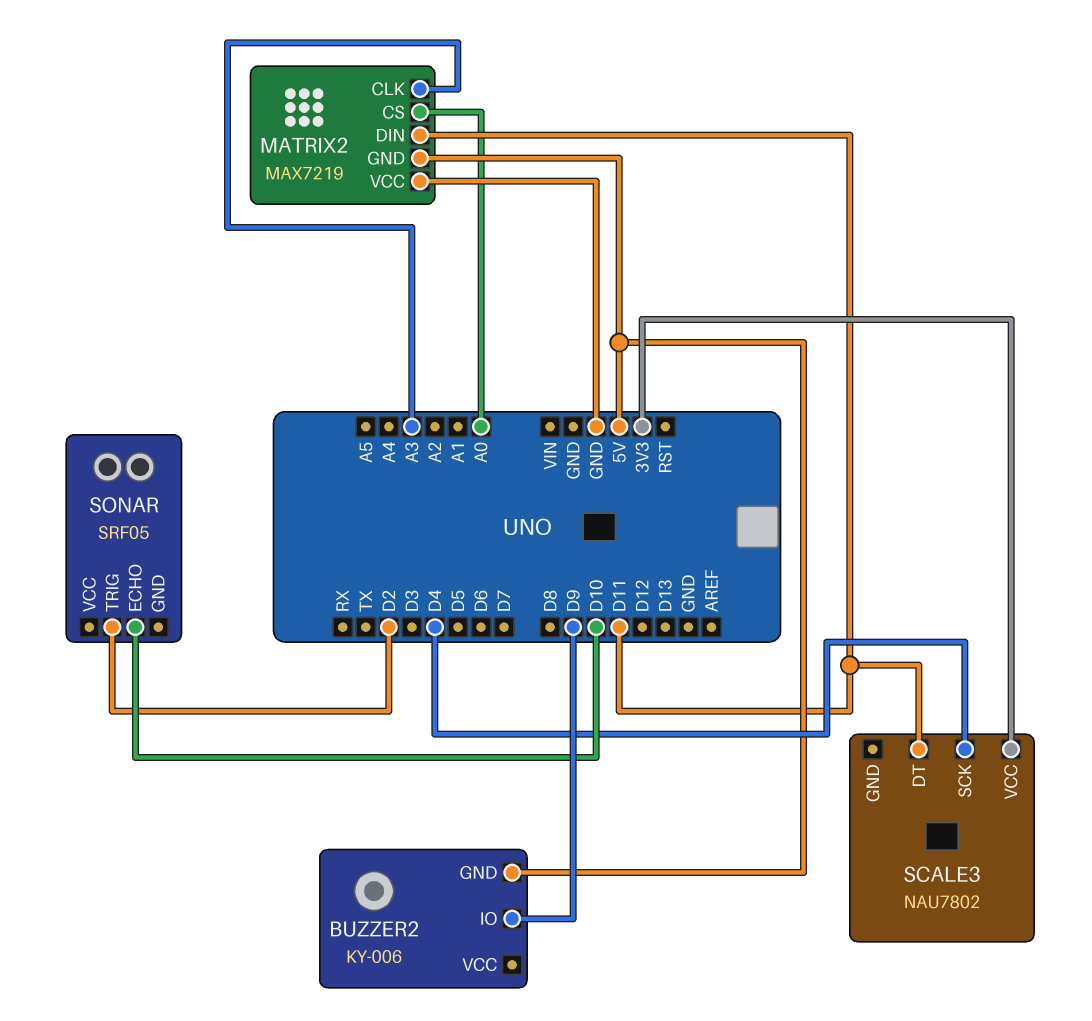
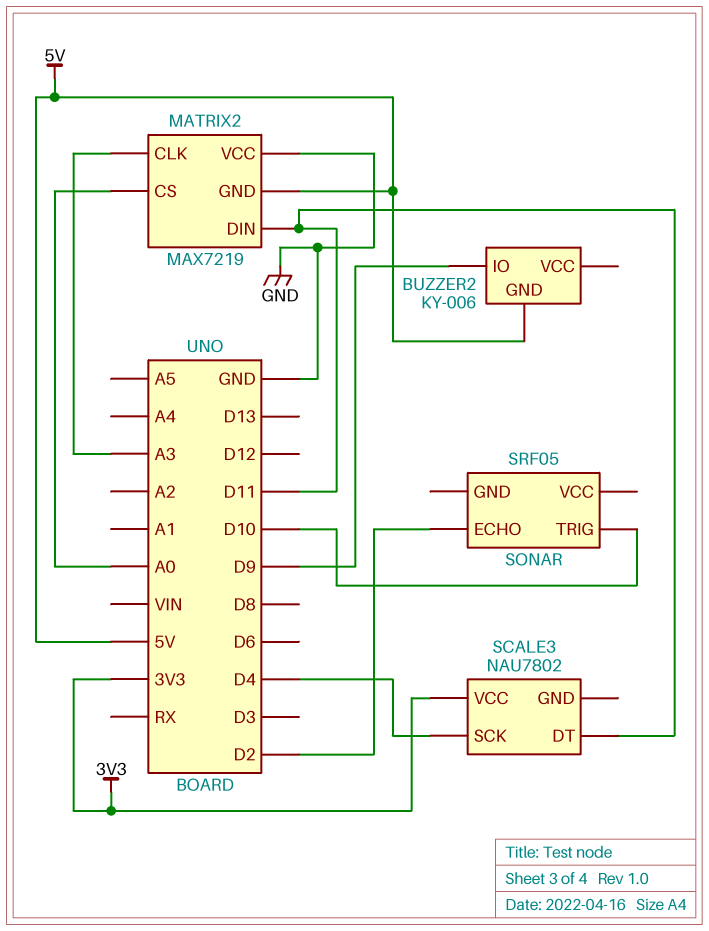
SONAR pin ECHO: D10 -> D2
SONAR pin TRIG: D2 -> D10

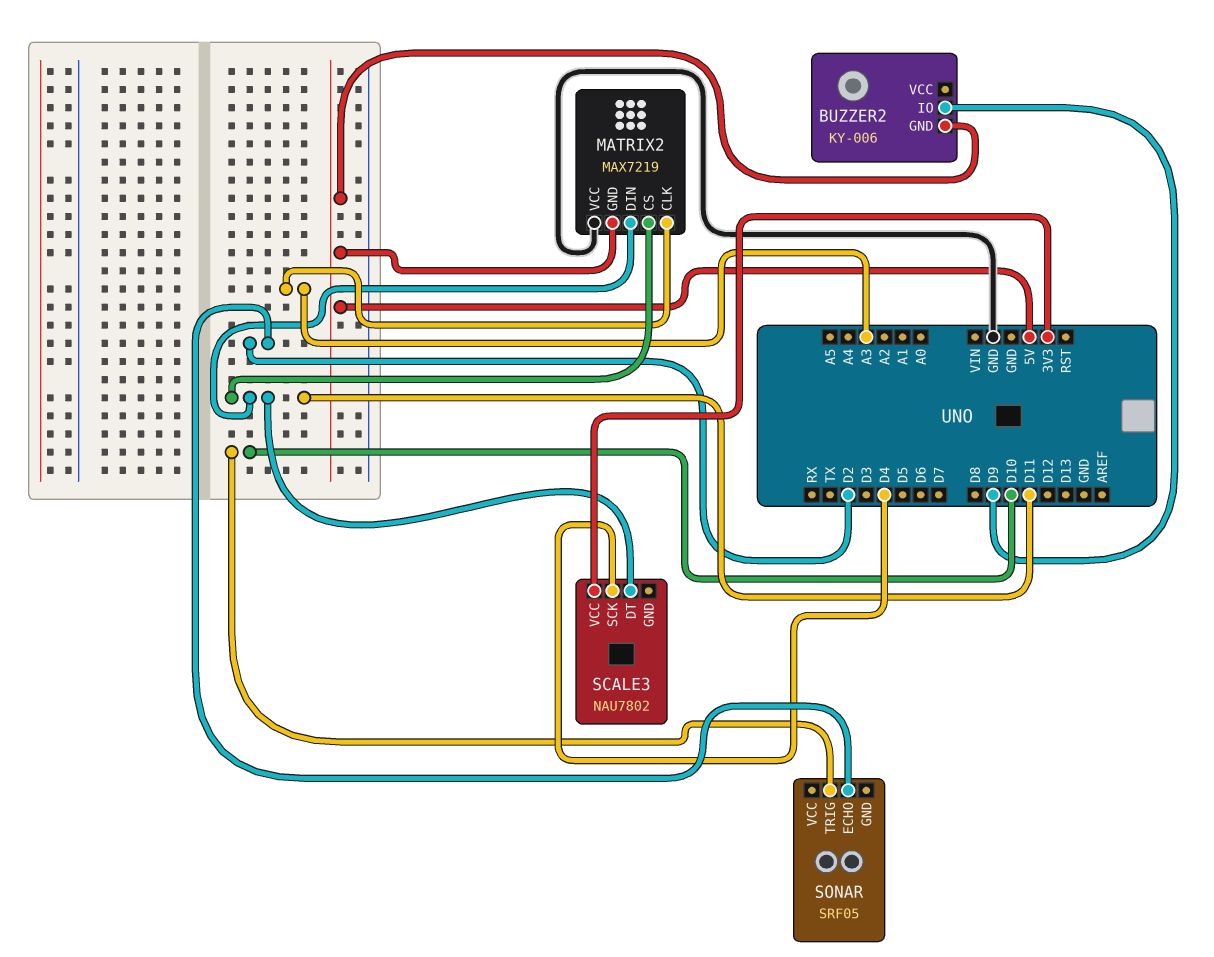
MATRIX2 pin CS: A0 -> D11

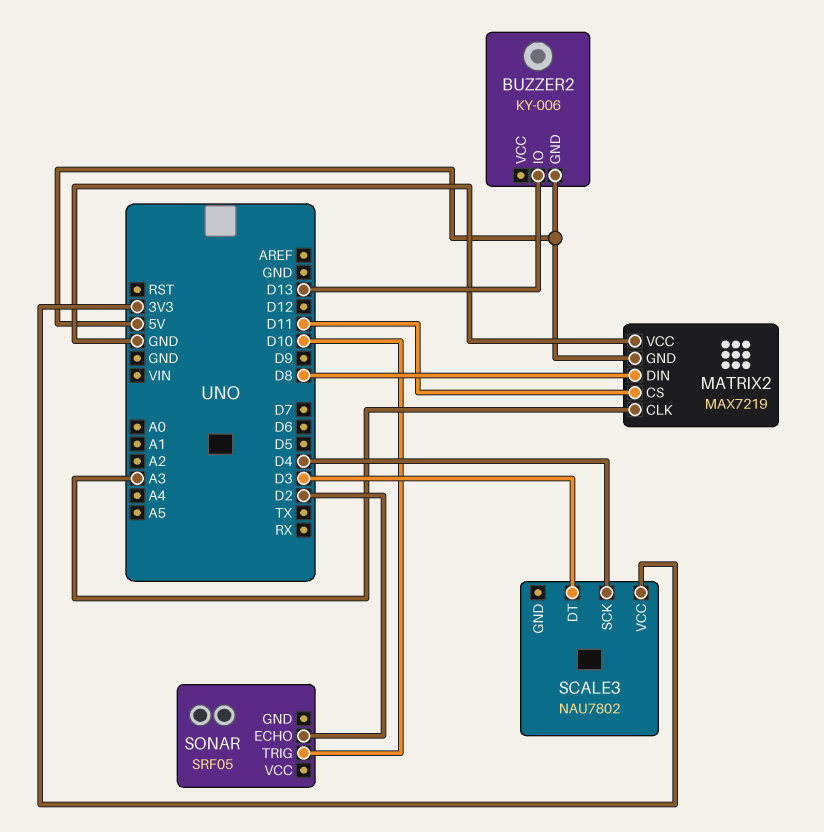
BUZZER2 pin IO: D9 -> D13
MATRIX2 pin DIN: D11 -> D8
SCALE3 pin DT: D11 -> D3

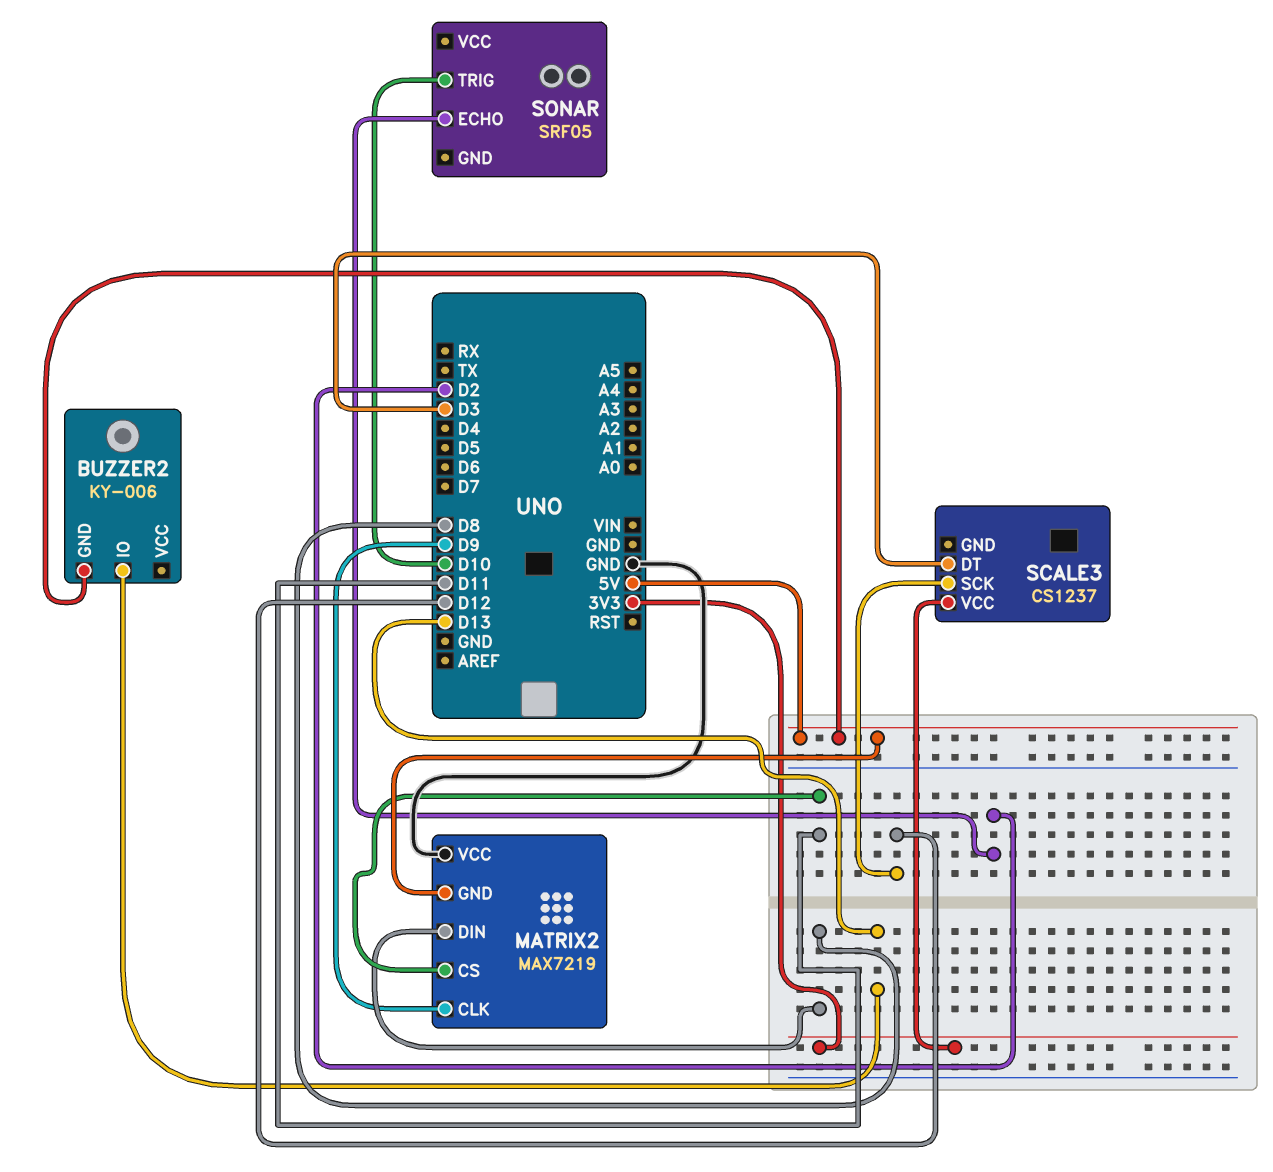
MATRIX2 pin CLK: A3 -> D9
SCALE3: NAU7802 -> CS1237
SCALE3 pin SCK: D4 -> D12

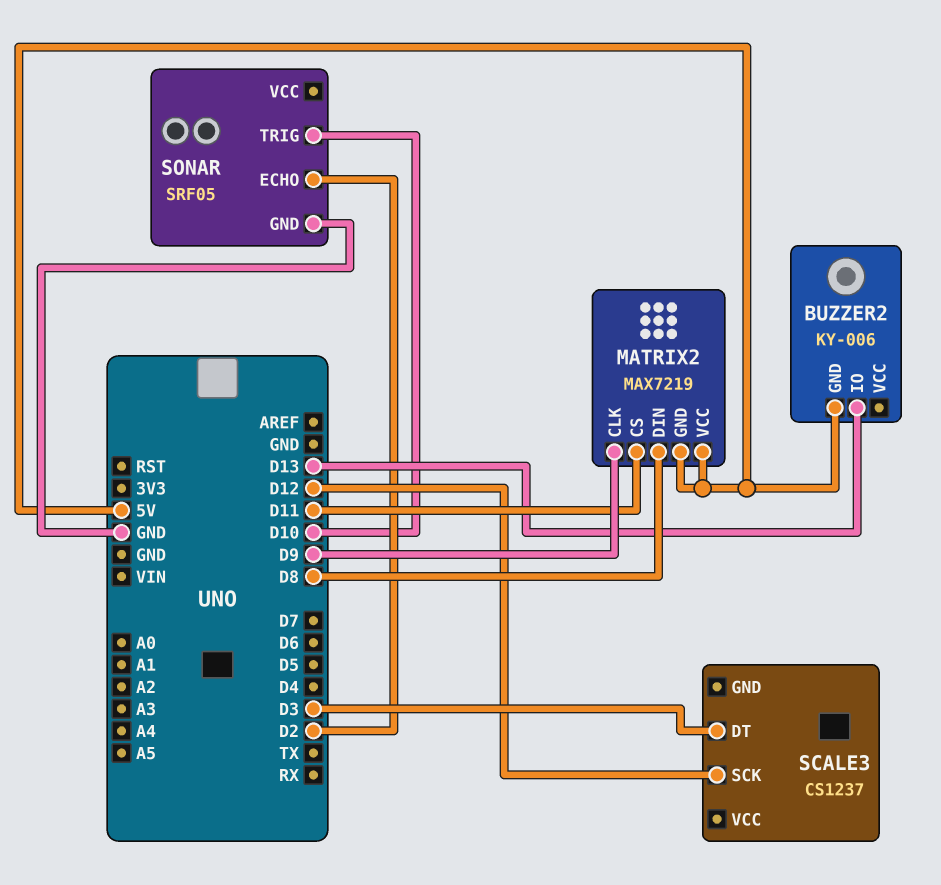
MATRIX2 pin VCC: GND -> 5V
SCALE3 pin VCC: 3V3 -> none
SONAR pin GND: none -> GND

